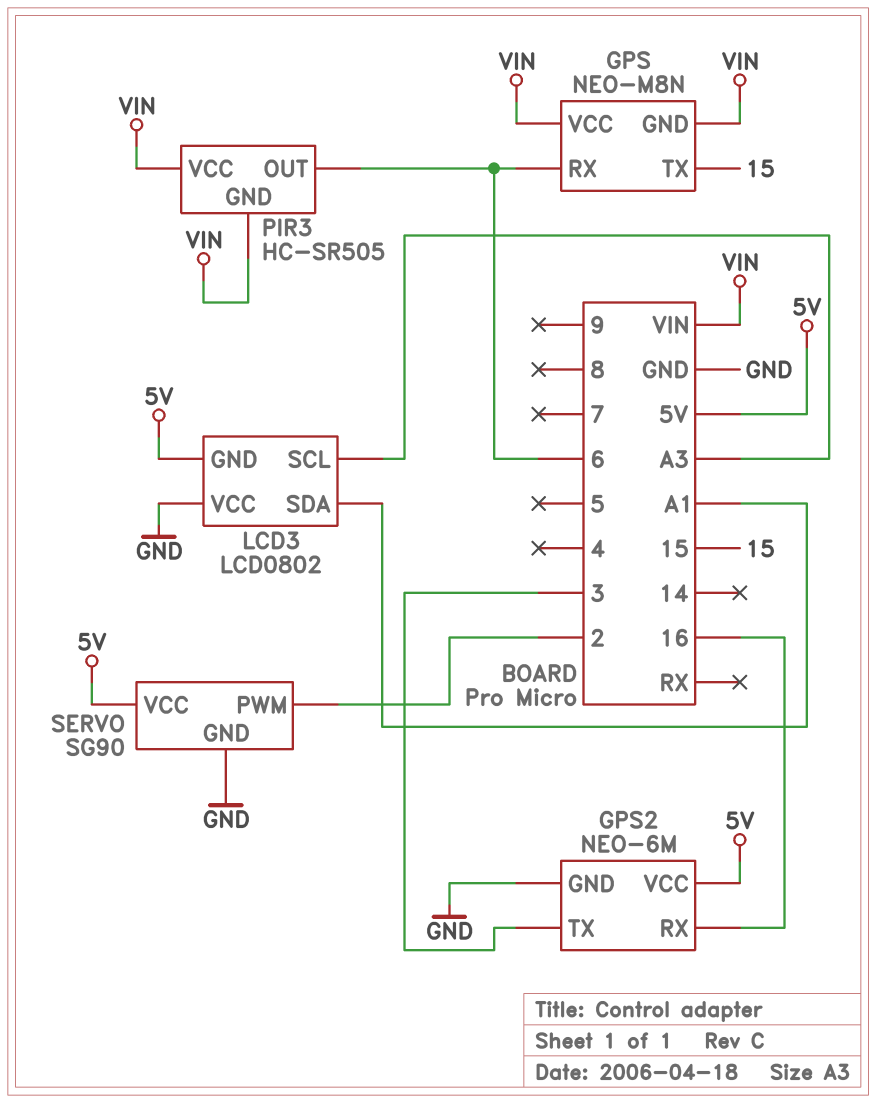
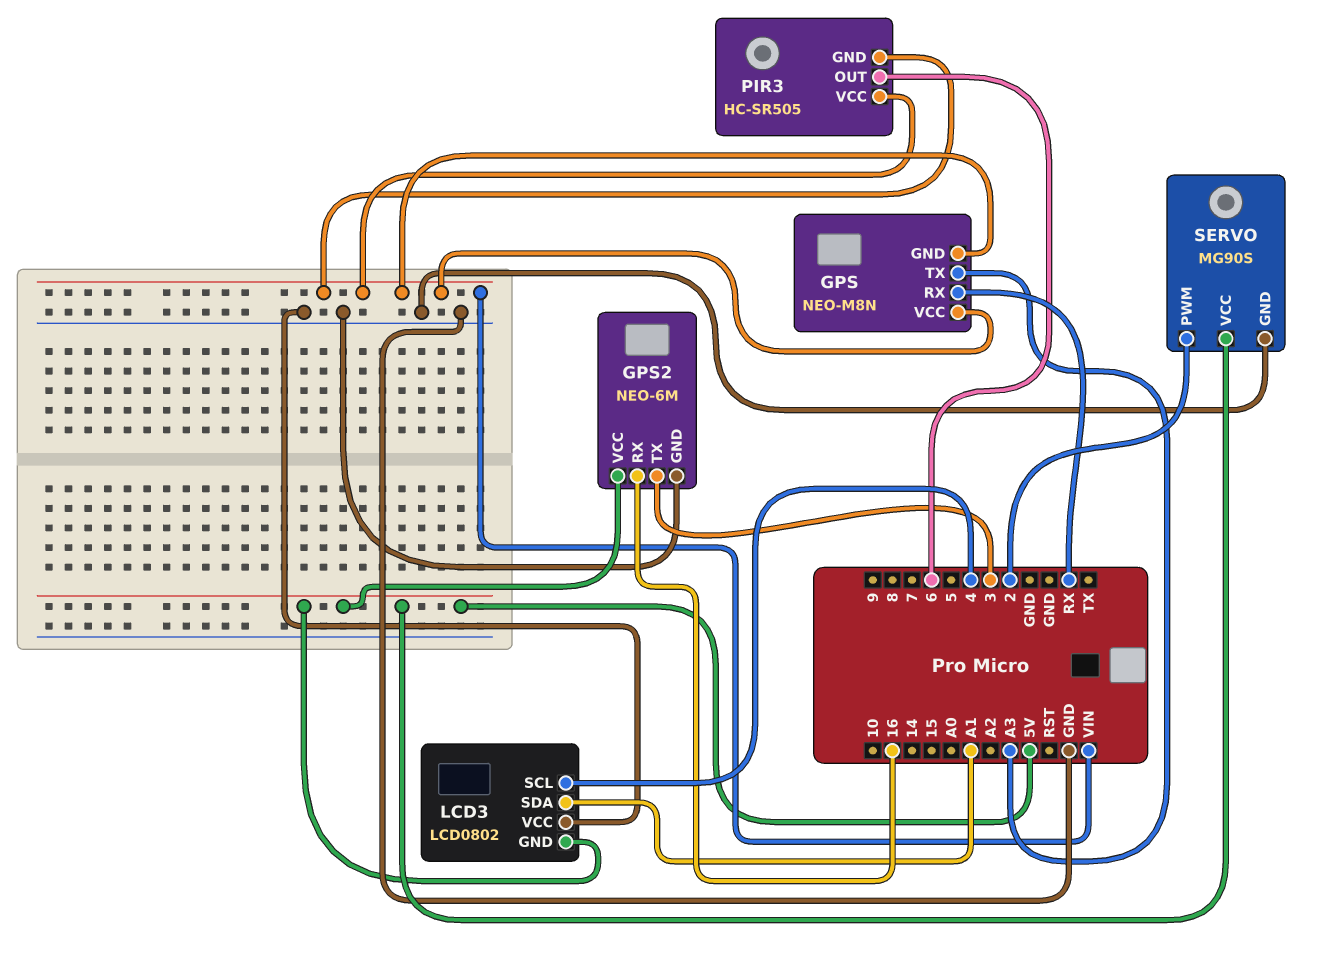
GPS pin RX: 6 -> RX
GPS pin TX: 15 -> A3
LCD3 pin SCL: A3 -> 4
SERVO: SG90 -> MG90S

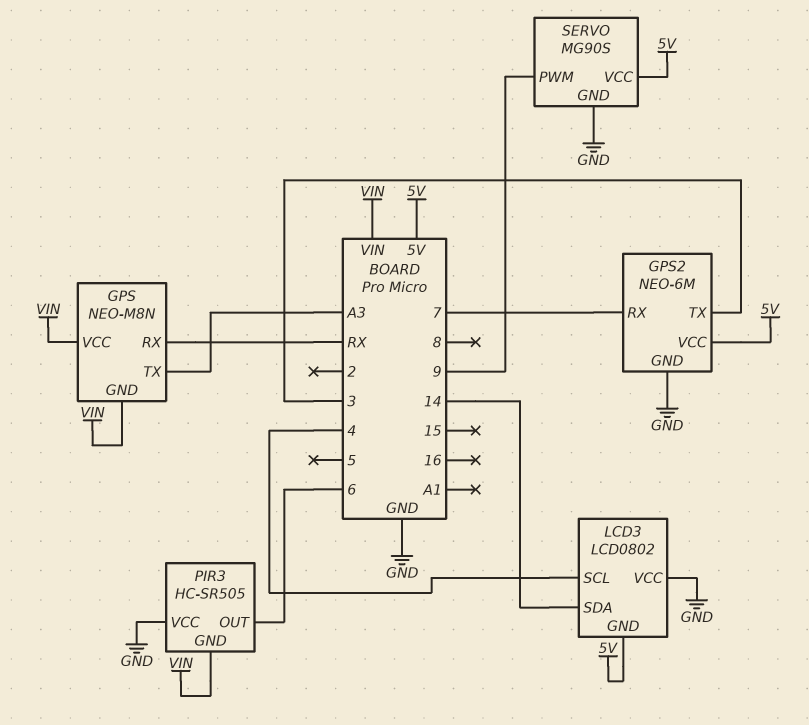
GPS2 pin RX: 16 -> 7
LCD3 pin SDA: A1 -> 14
PIR3 pin VCC: VIN -> GND
SERVO pin PWM: 2 -> 9

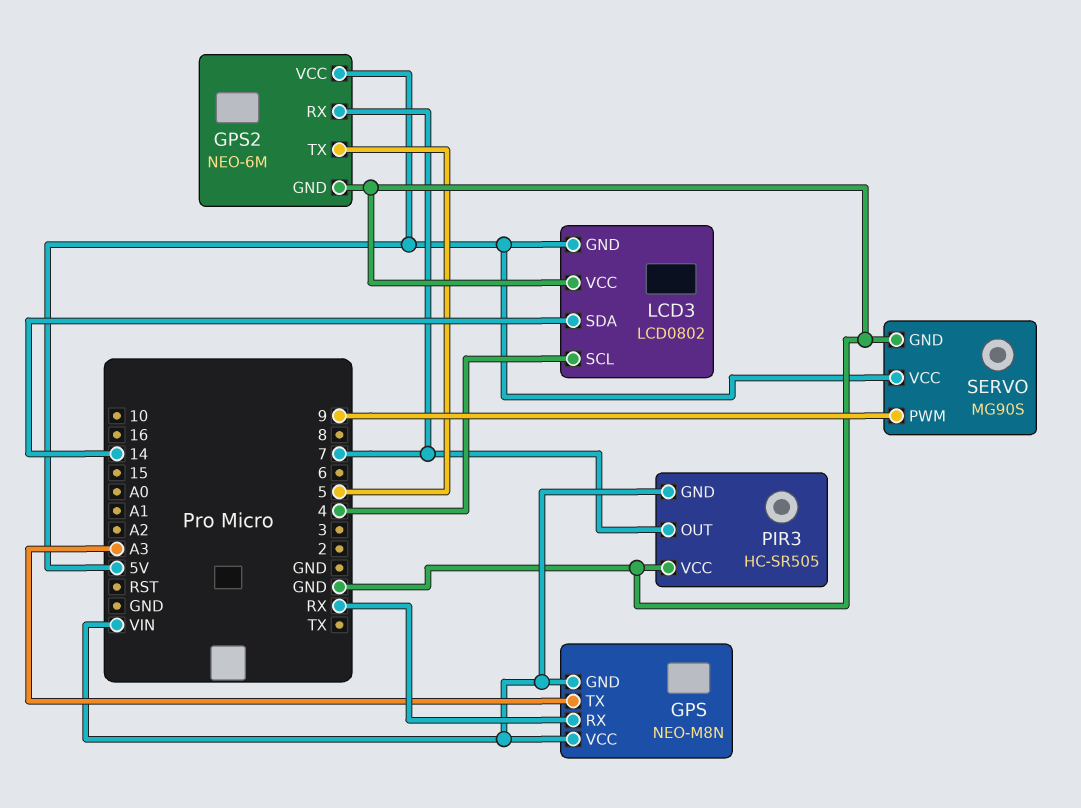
GPS2 pin TX: 3 -> 5
PIR3 pin OUT: 6 -> 7

